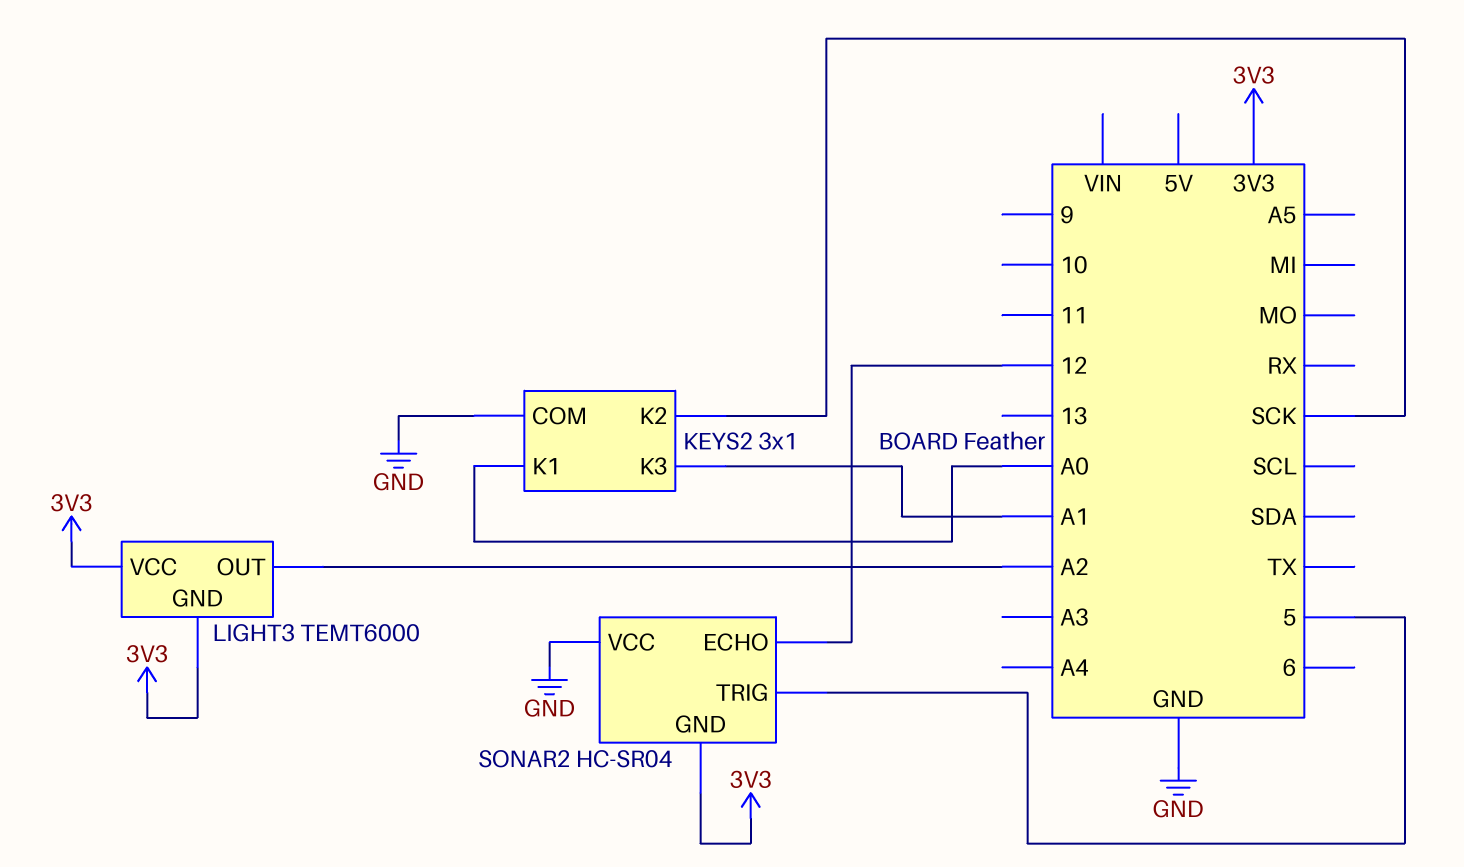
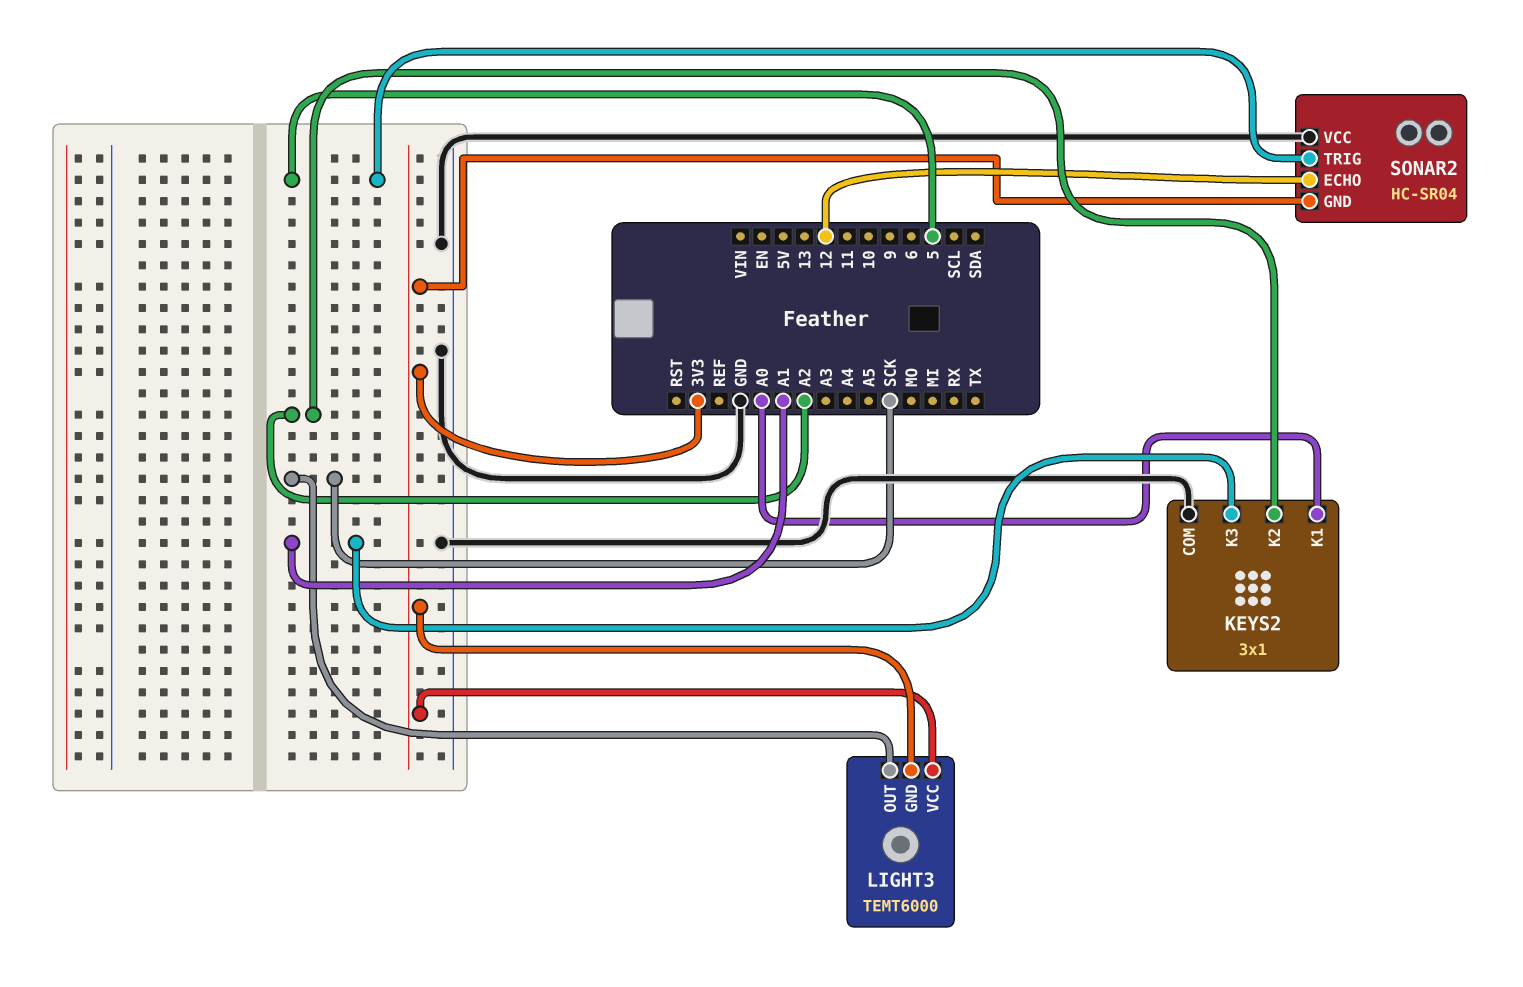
KEYS2 pin K2: SCK -> A2
LIGHT3 pin OUT: A2 -> SCK

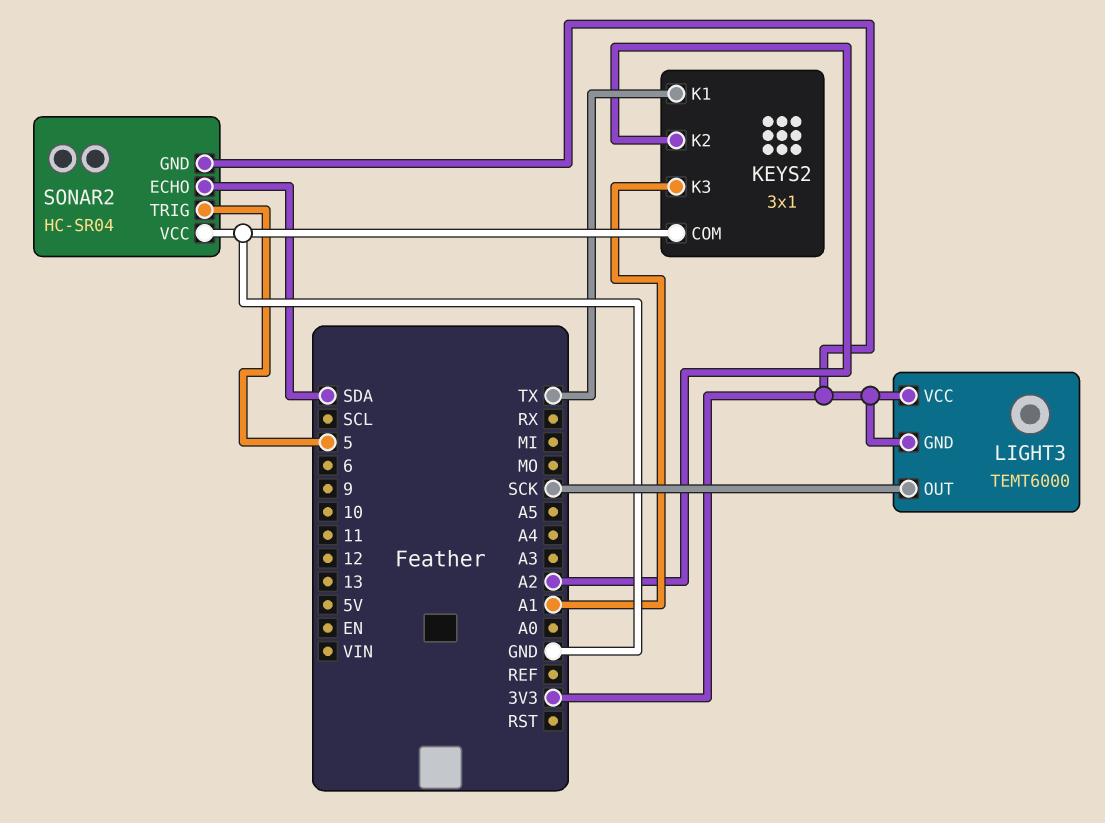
KEYS2 pin K1: A0 -> TX
SONAR2 pin ECHO: 12 -> SDA

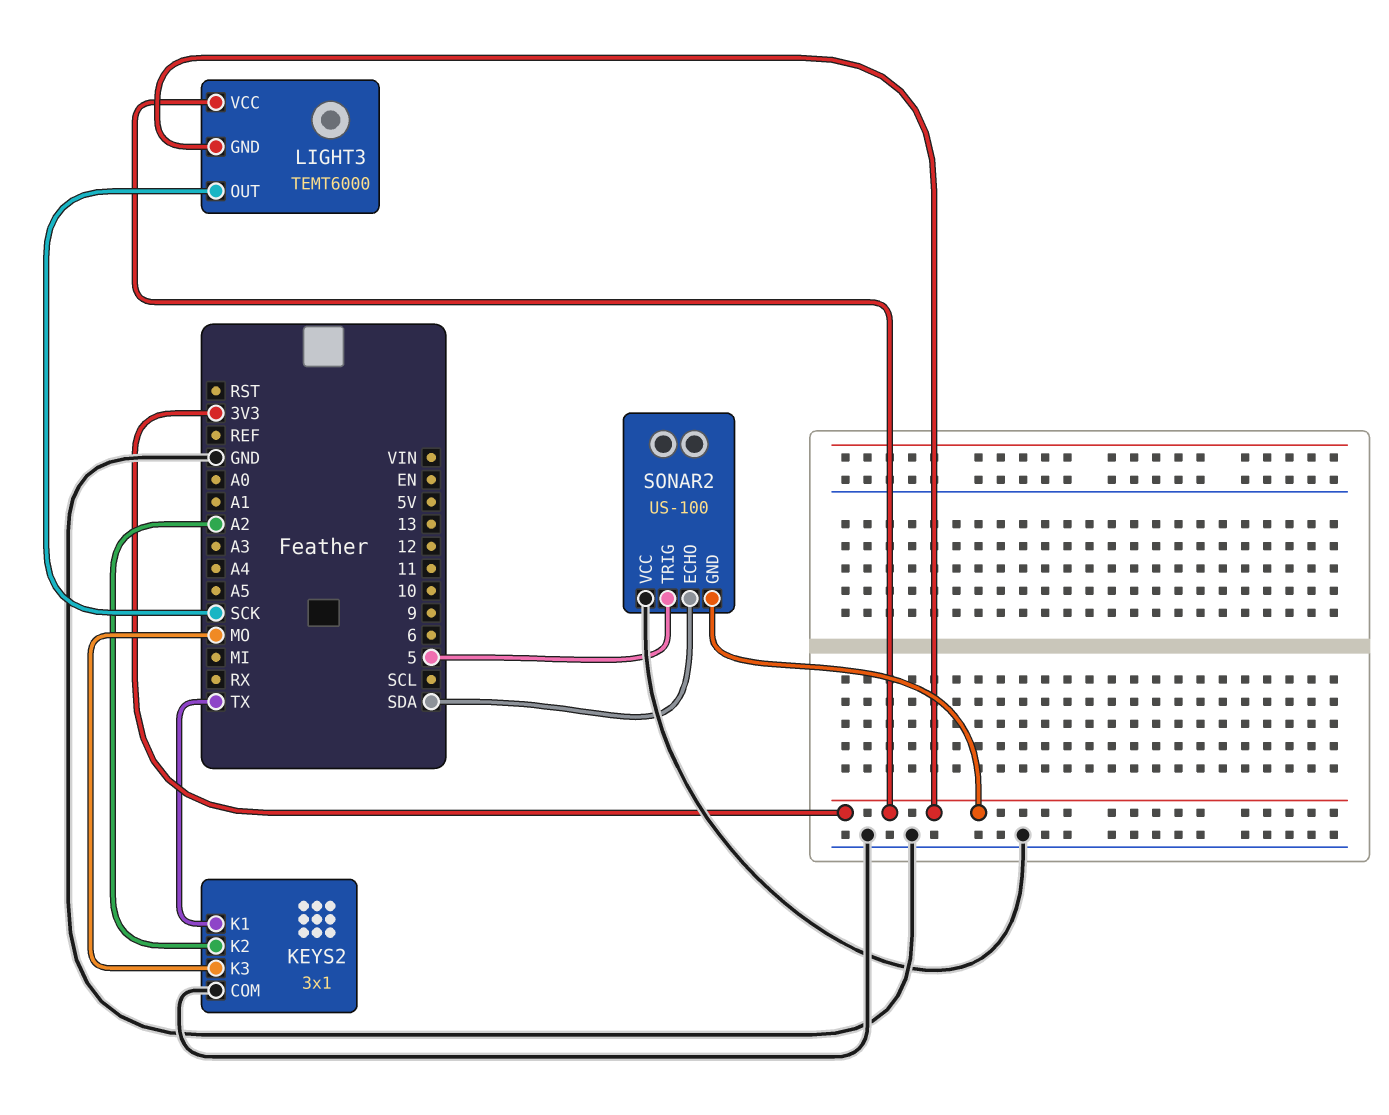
KEYS2 pin K3: A1 -> MO
SONAR2: HC-SR04 -> US-100

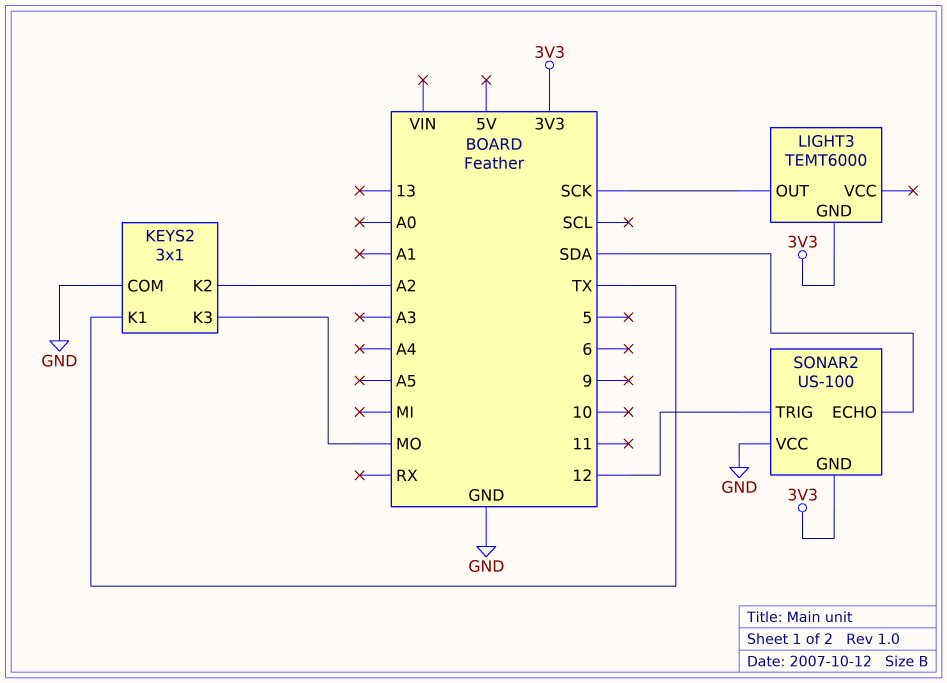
LIGHT3 pin VCC: 3V3 -> none
SONAR2 pin TRIG: 5 -> 12

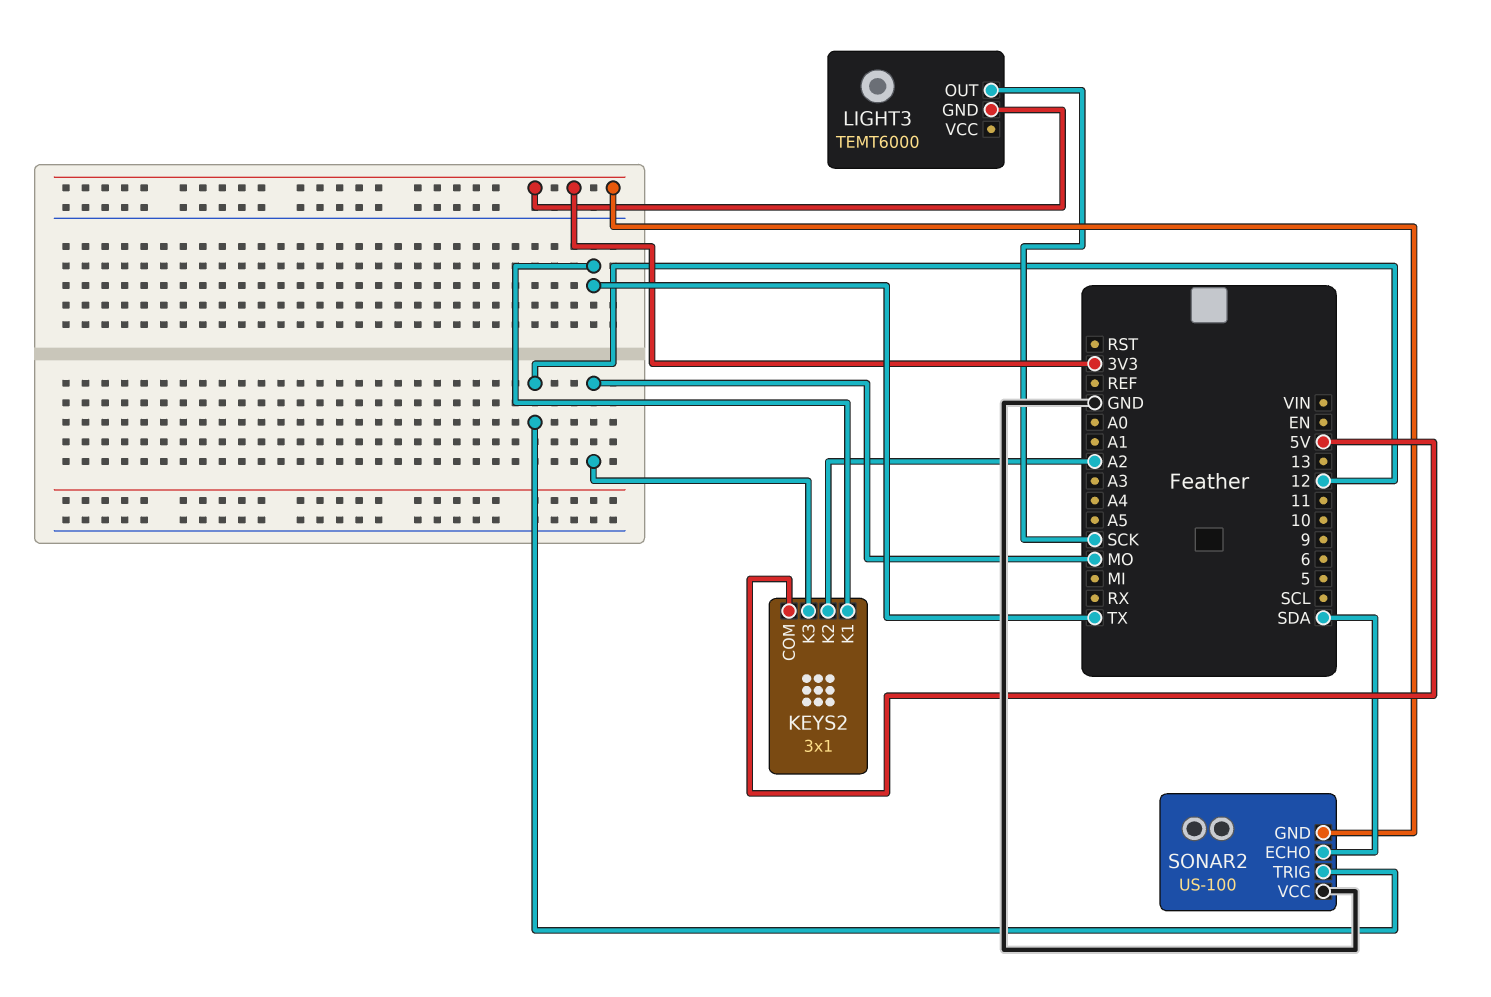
KEYS2 pin COM: GND -> 5V

